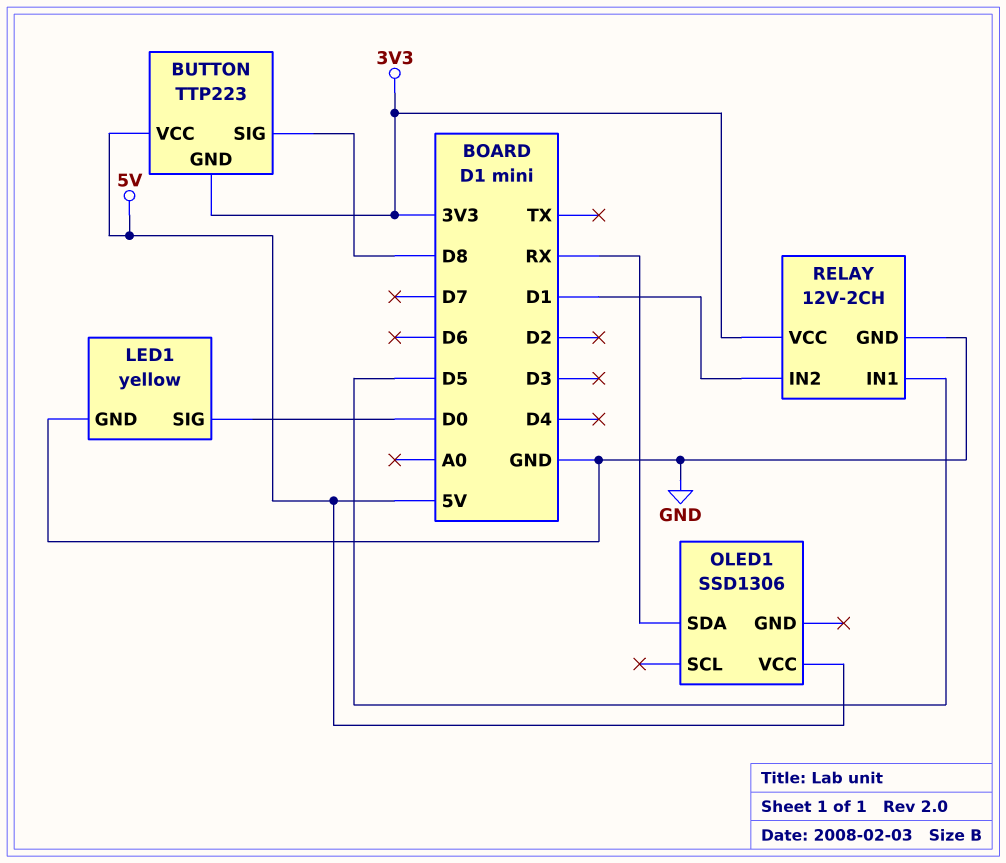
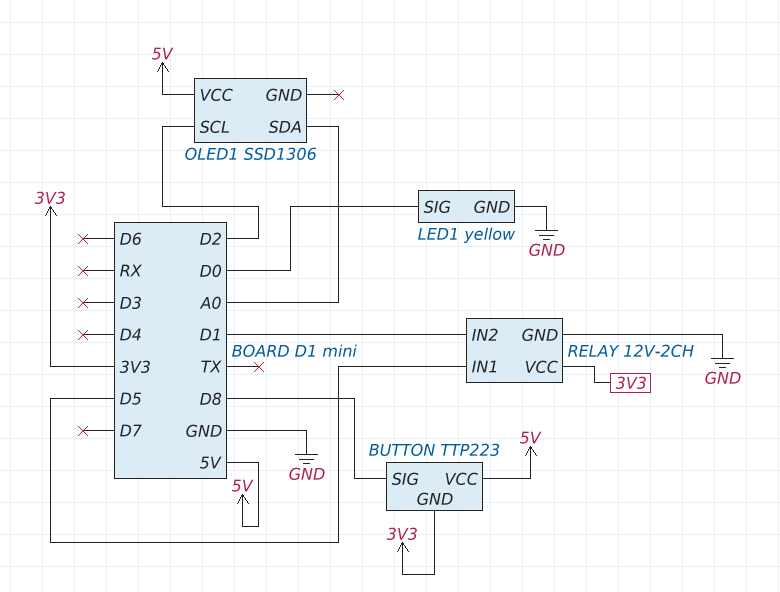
OLED1 pin SCL: none -> D2
OLED1 pin SDA: RX -> A0

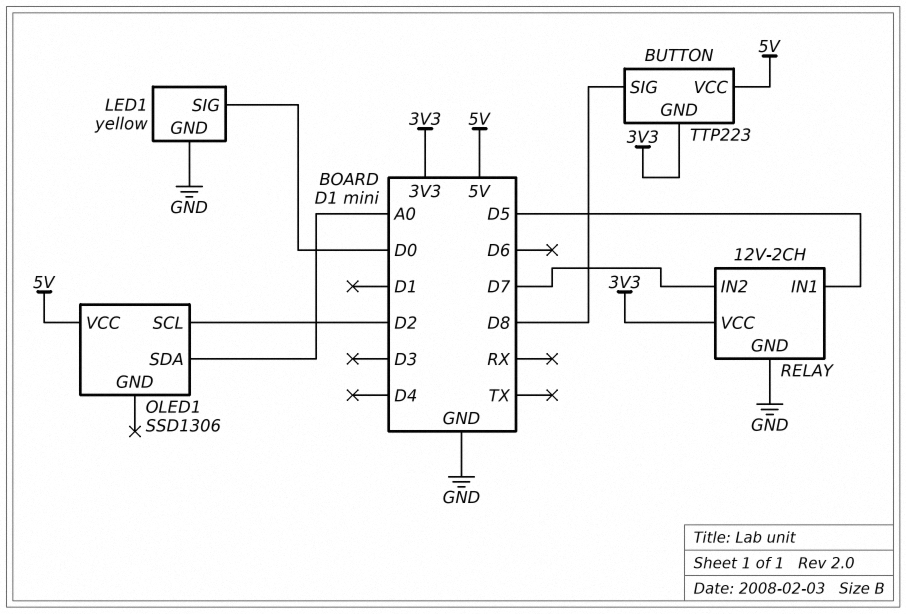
RELAY pin IN2: D1 -> D7

